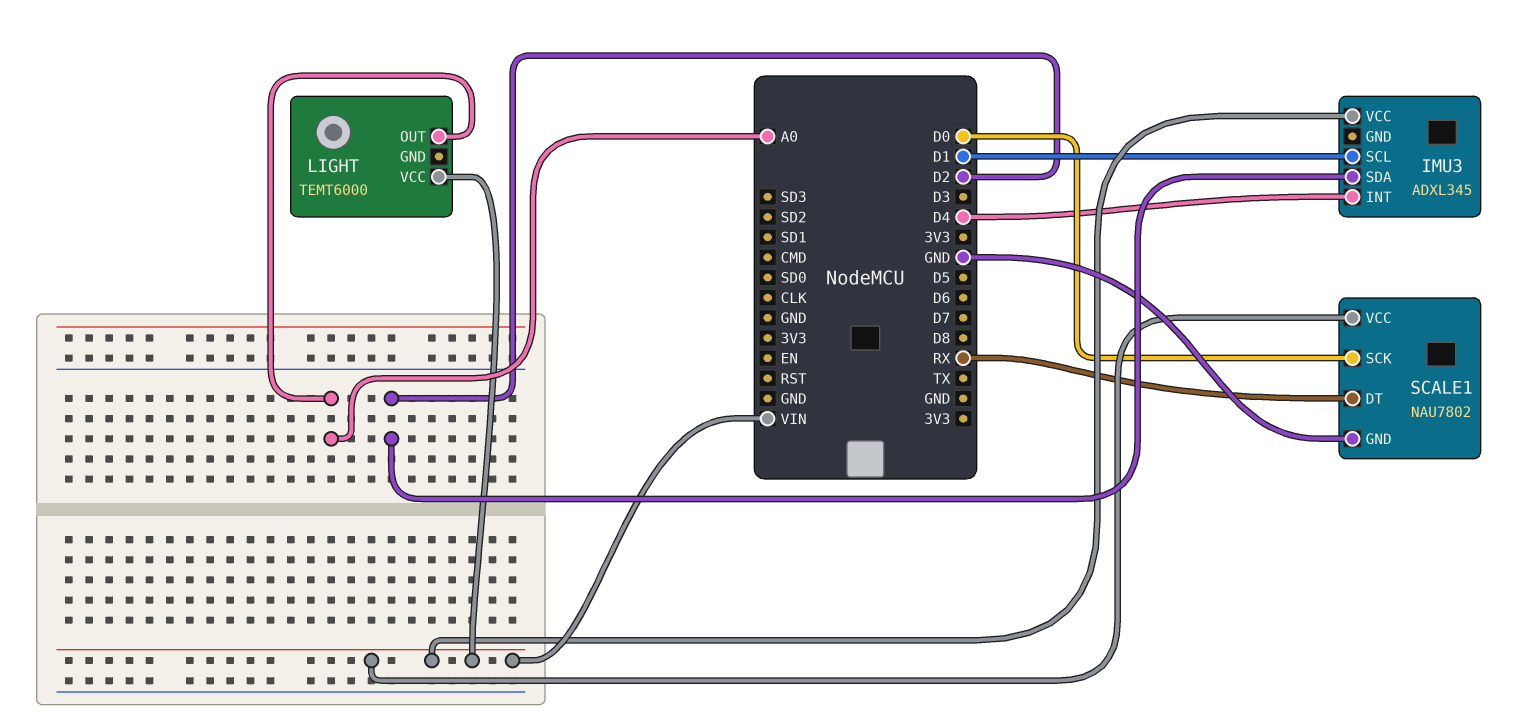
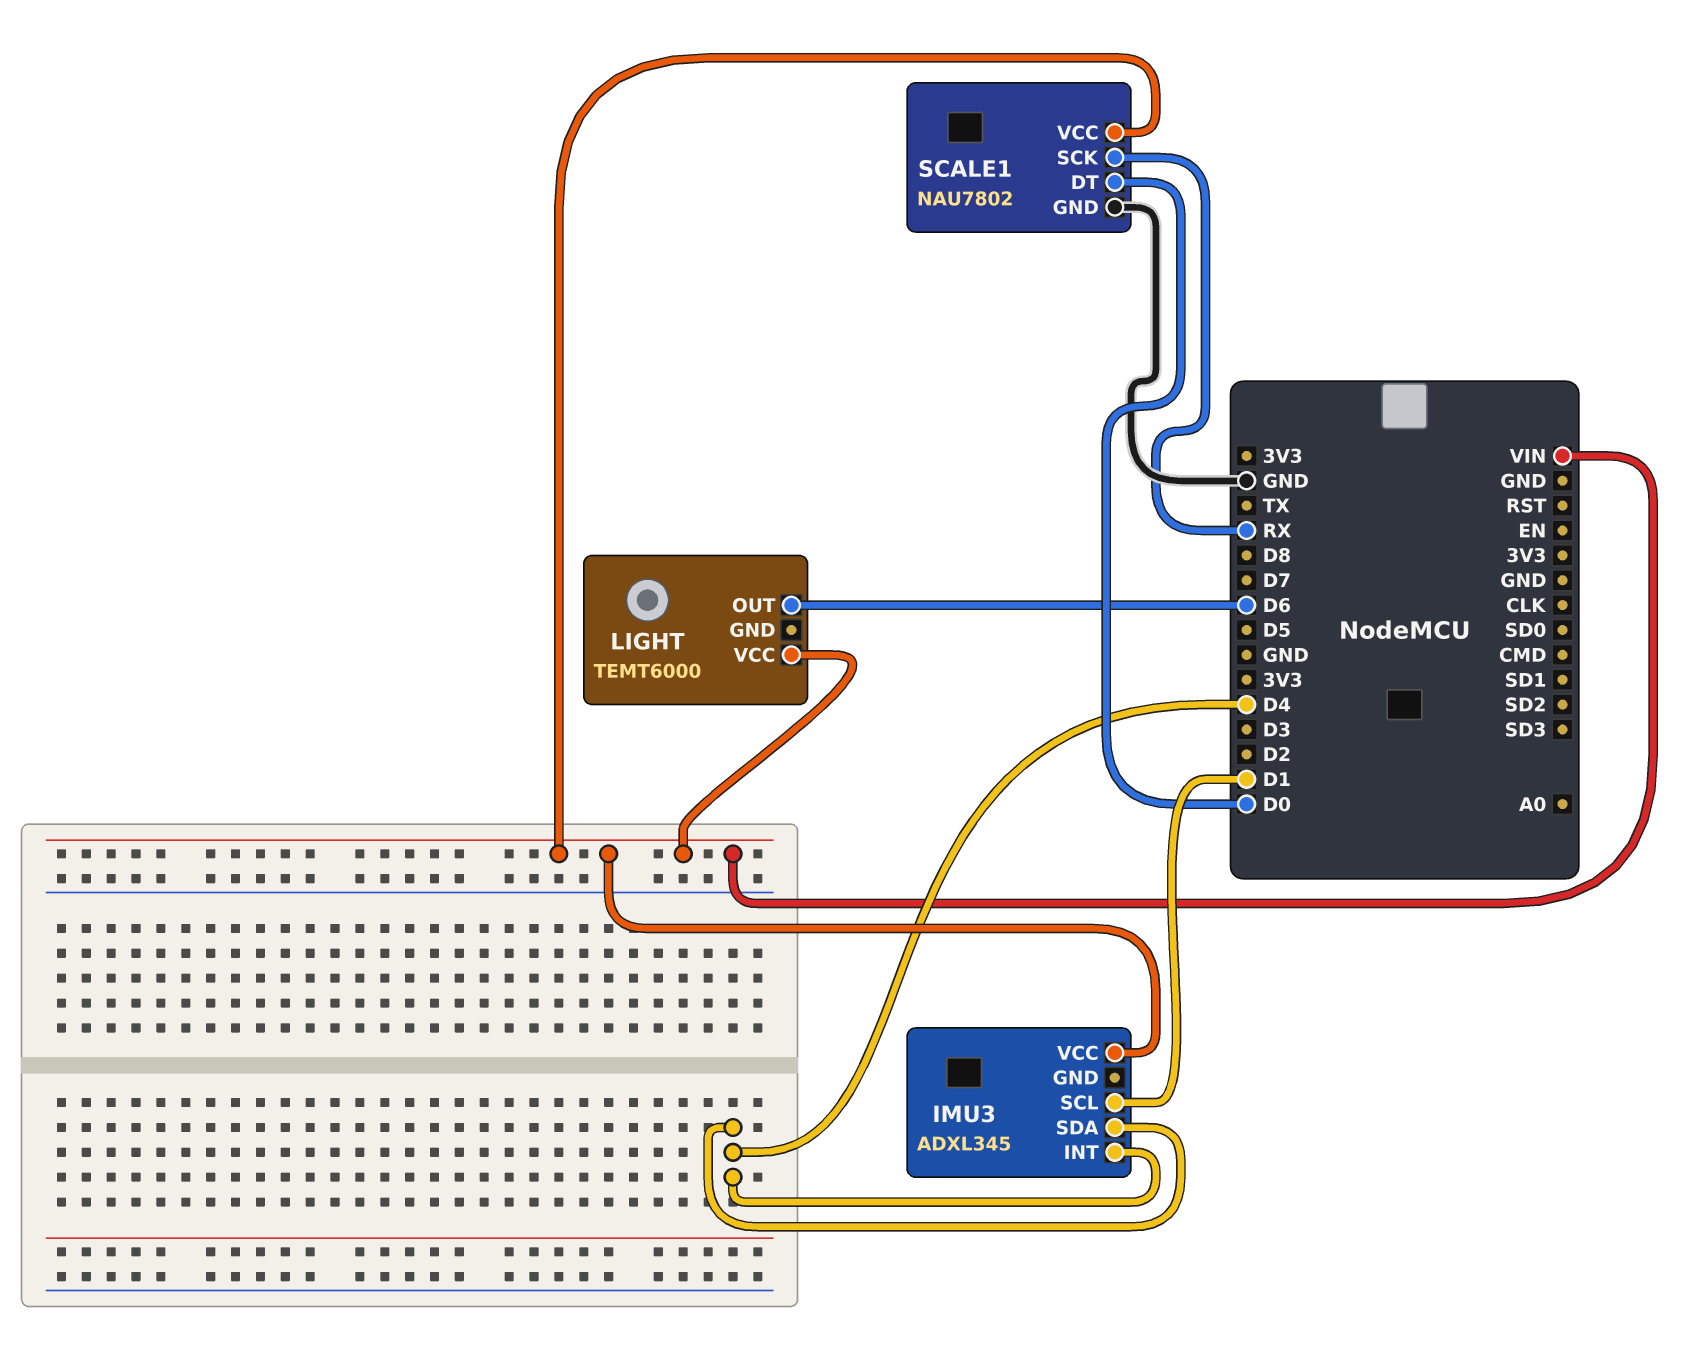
IMU3 pin SDA: D2 -> D4
LIGHT pin OUT: A0 -> D6
SCALE1 pin DT: RX -> D0
SCALE1 pin SCK: D0 -> RX

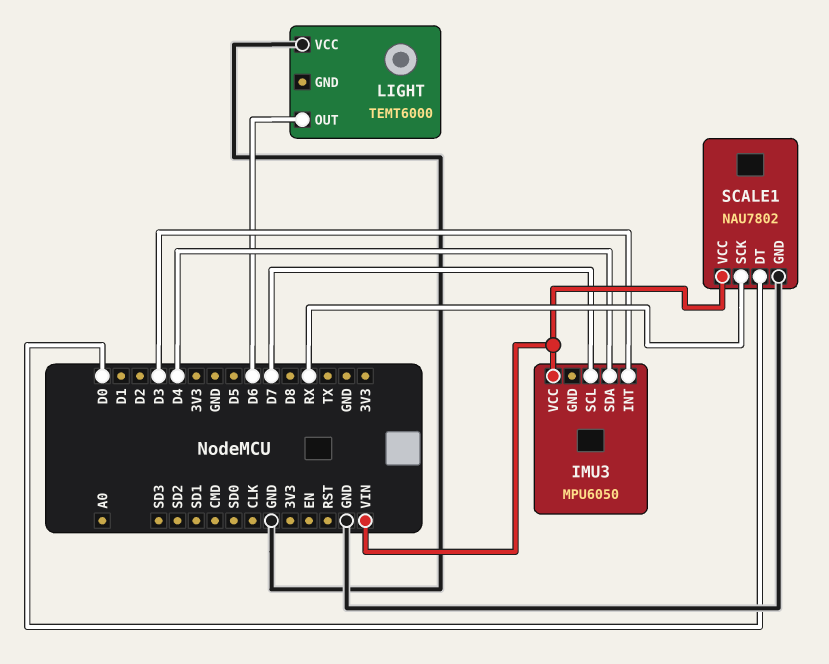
IMU3: ADXL345 -> MPU6050
IMU3 pin INT: D4 -> D3
IMU3 pin SCL: D1 -> D7
LIGHT pin VCC: VIN -> GND

